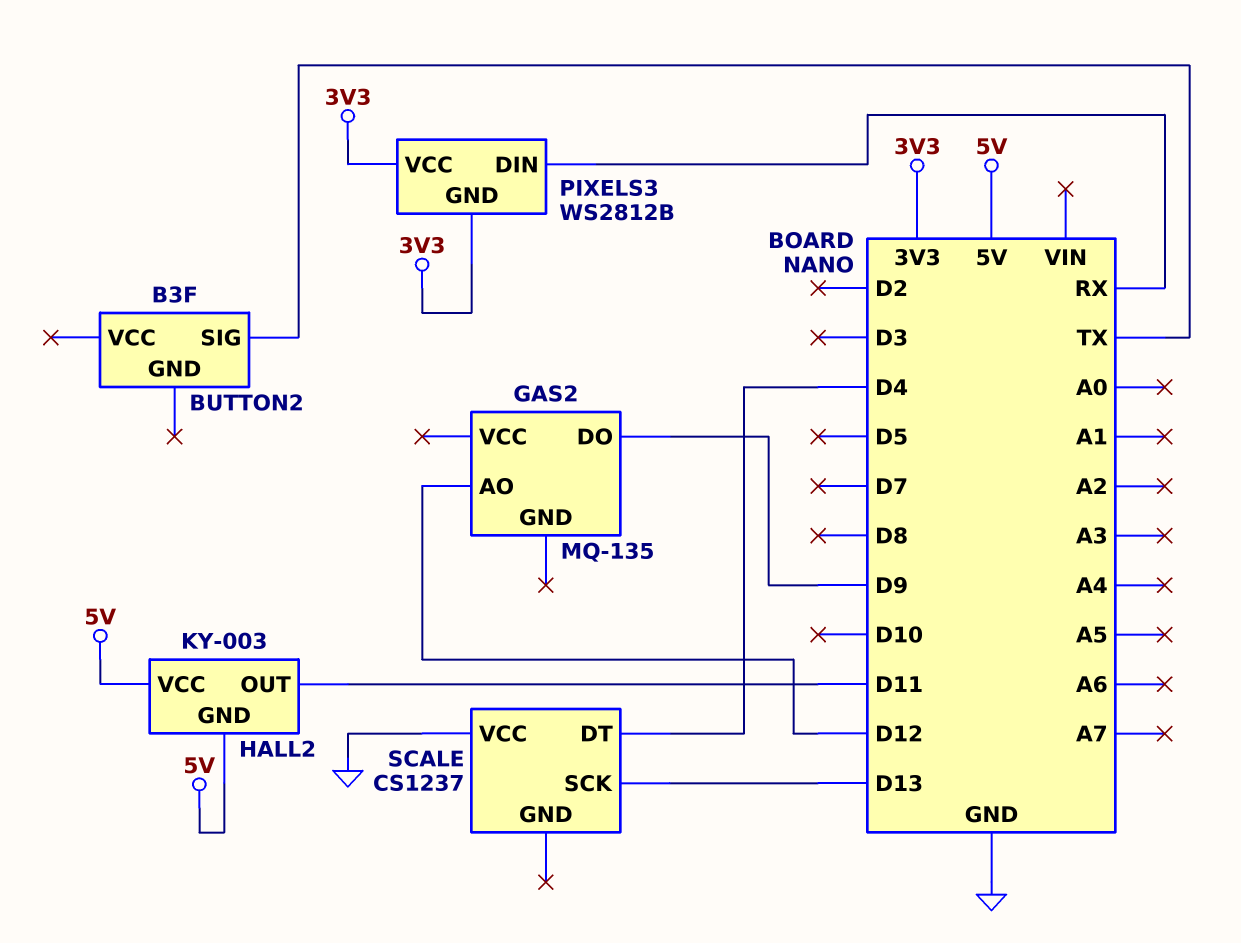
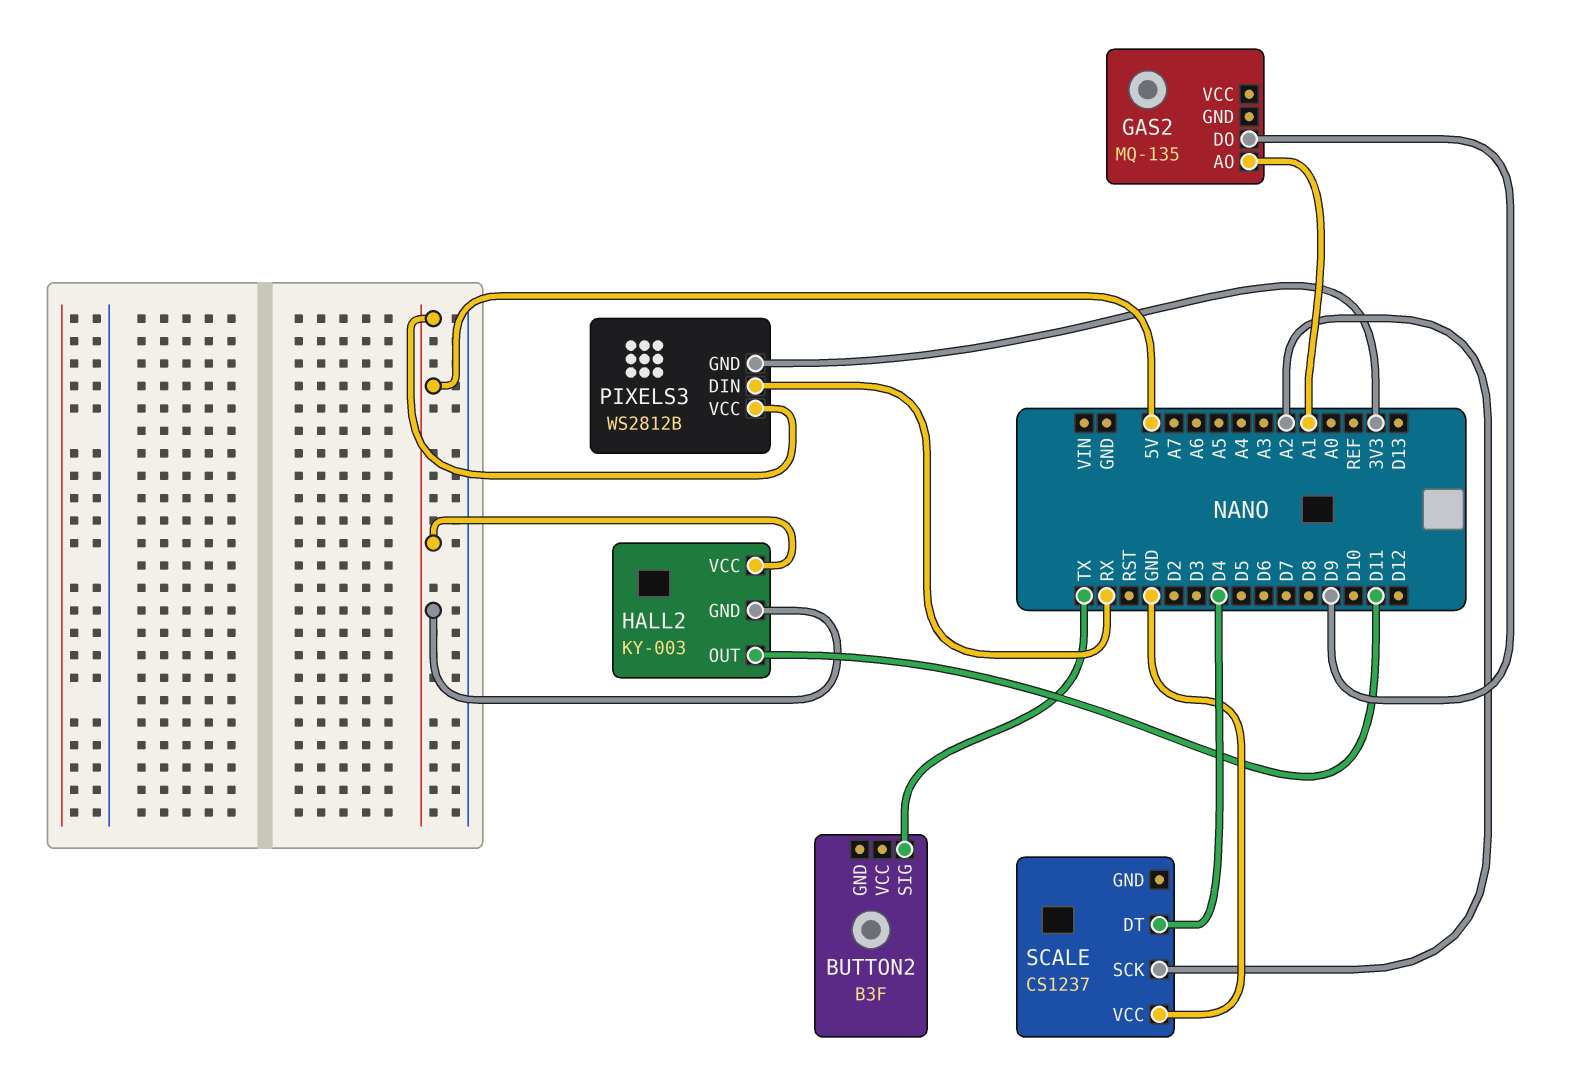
GAS2 pin AO: D12 -> A1
PIXELS3 pin VCC: 3V3 -> 5V
SCALE pin SCK: D13 -> A2

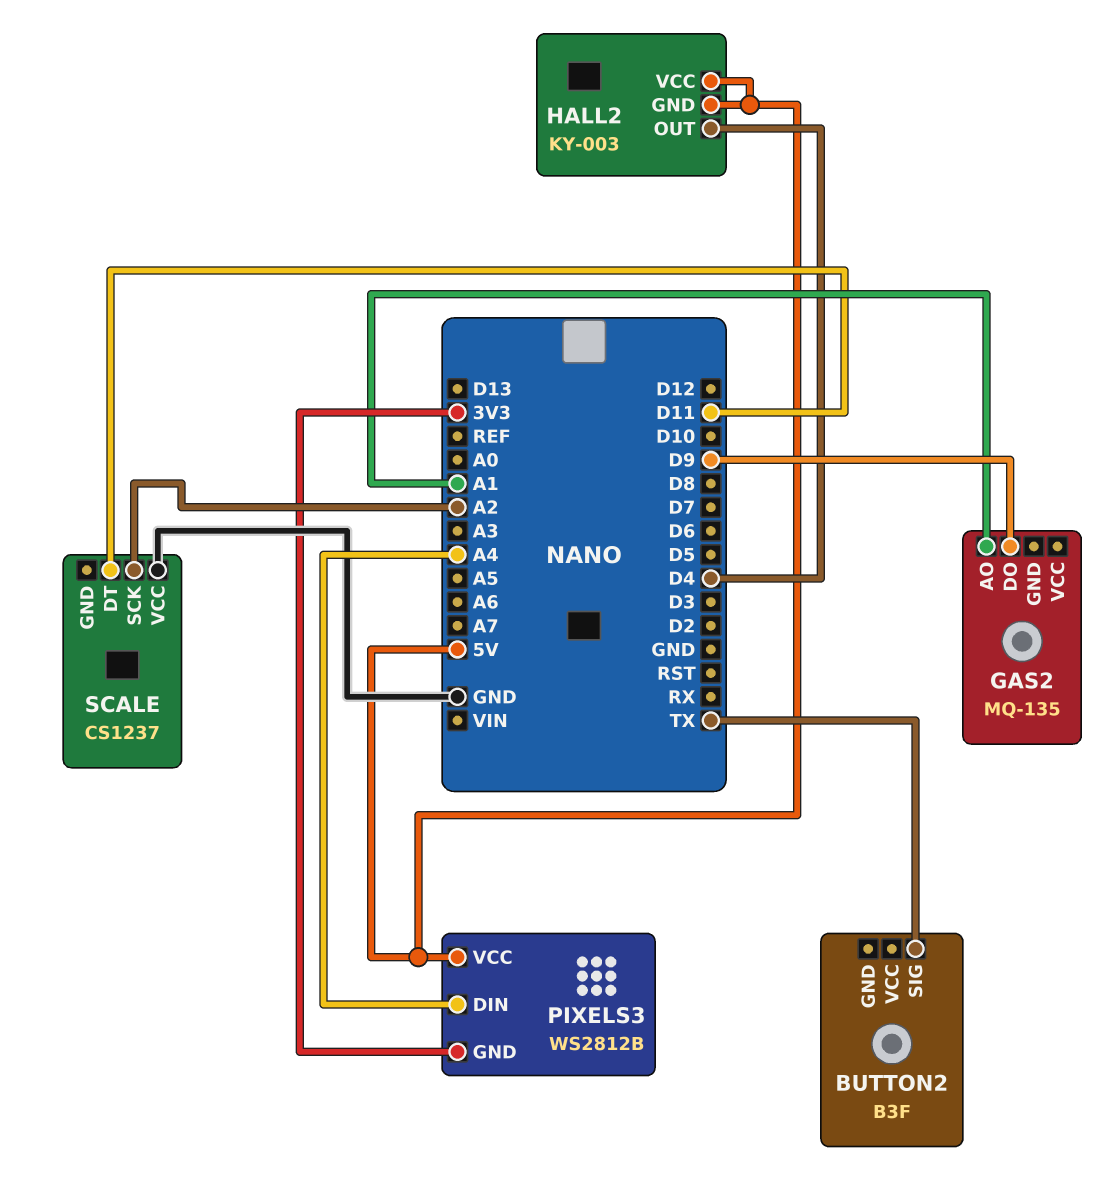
HALL2 pin OUT: D11 -> D4
PIXELS3 pin DIN: RX -> A4
SCALE pin DT: D4 -> D11

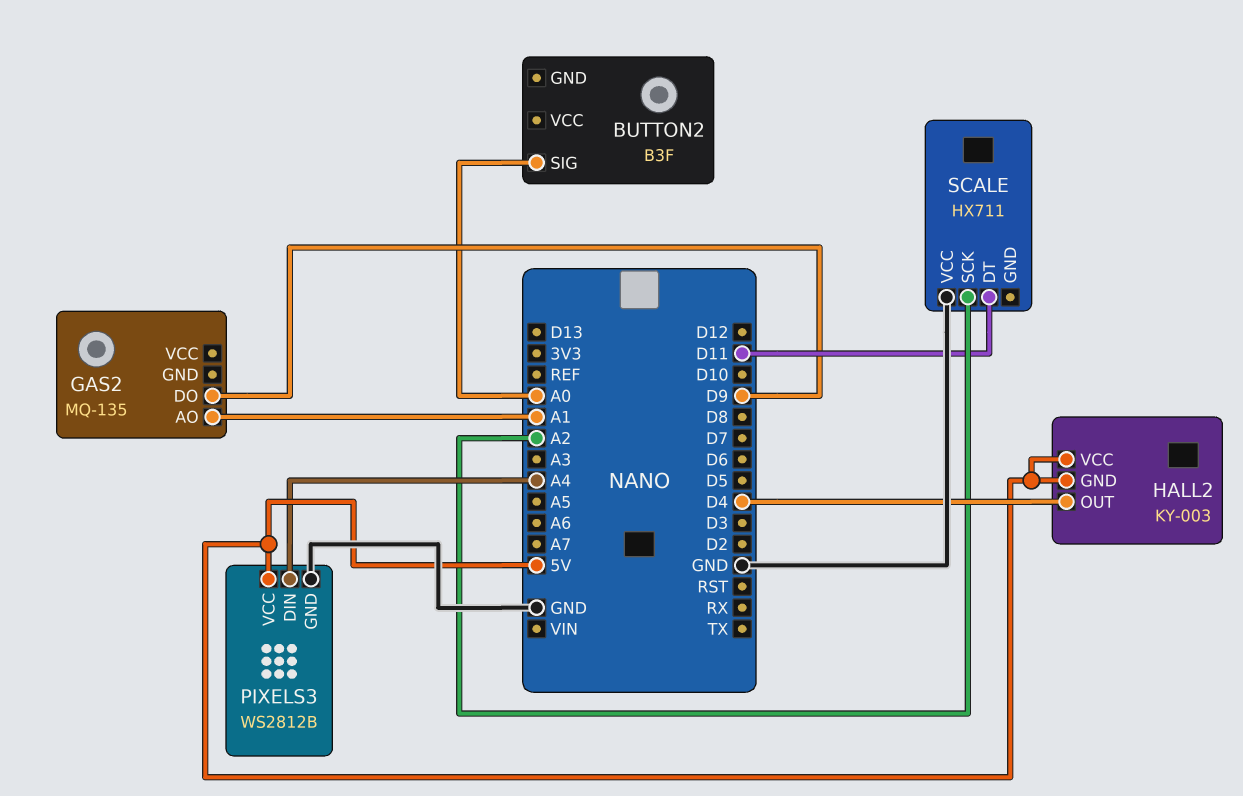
BUTTON2 pin SIG: TX -> A0
PIXELS3 pin GND: 3V3 -> GND
SCALE: CS1237 -> HX711

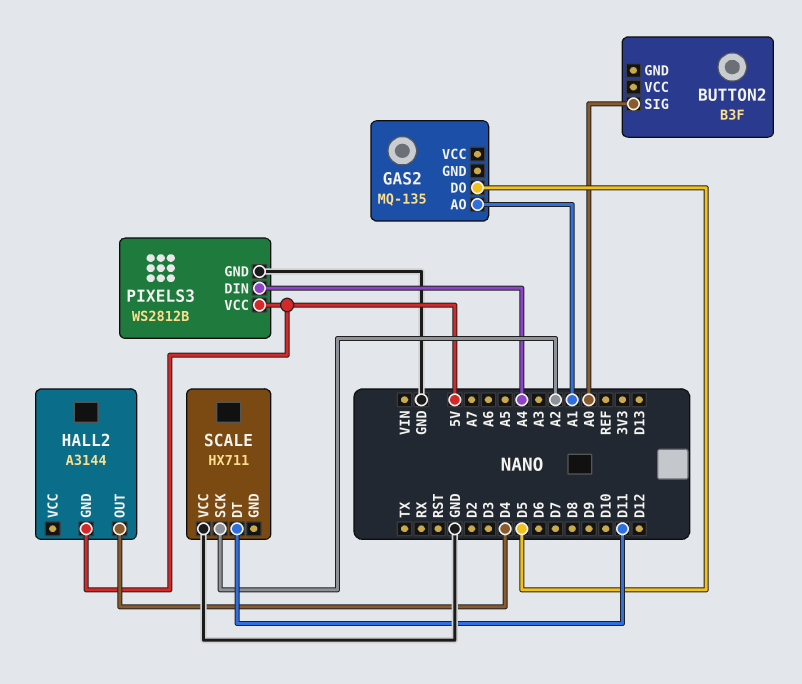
GAS2 pin DO: D9 -> D5
HALL2: KY-003 -> A3144
HALL2 pin VCC: 5V -> none

